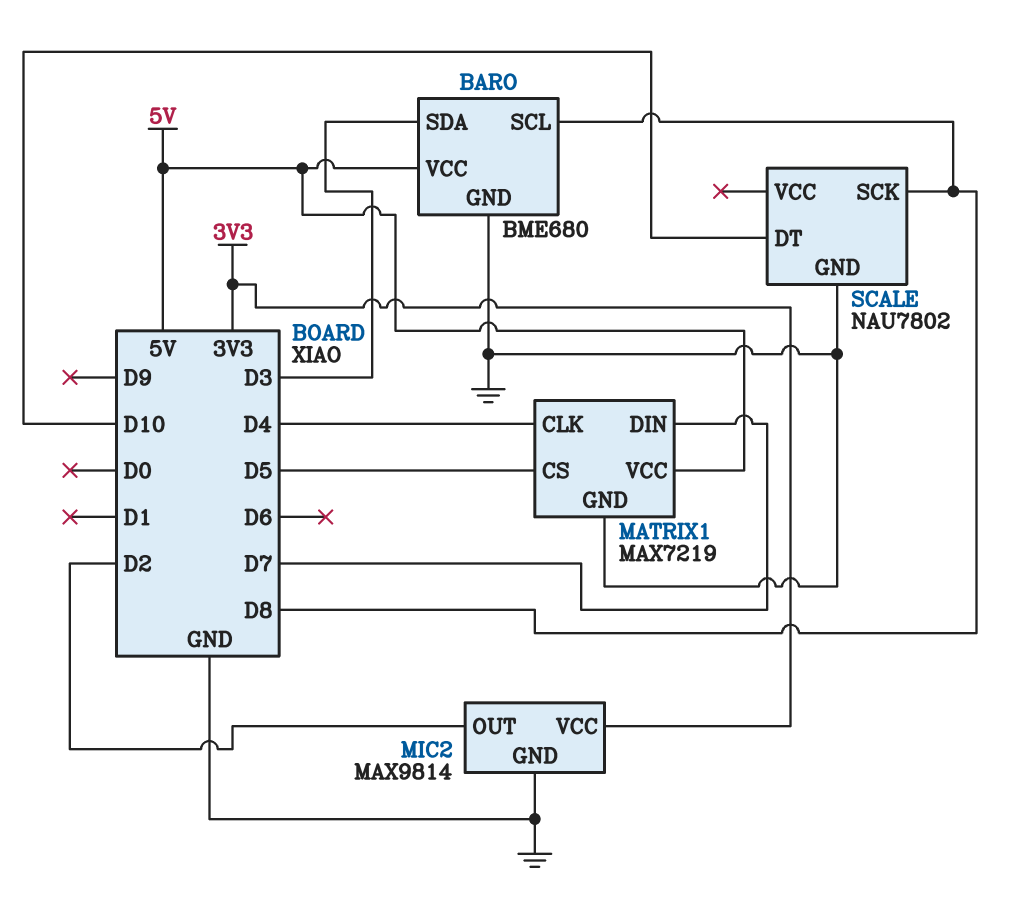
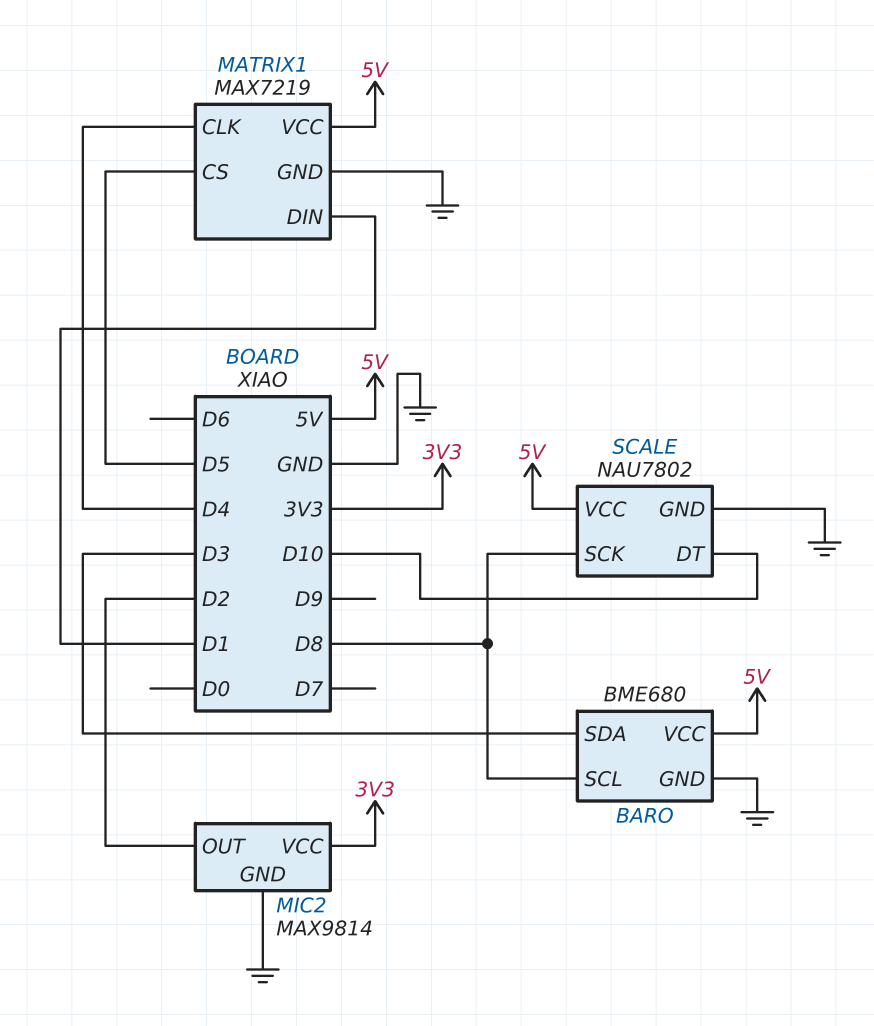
MATRIX1 pin DIN: D7 -> D1
SCALE pin VCC: none -> 5V

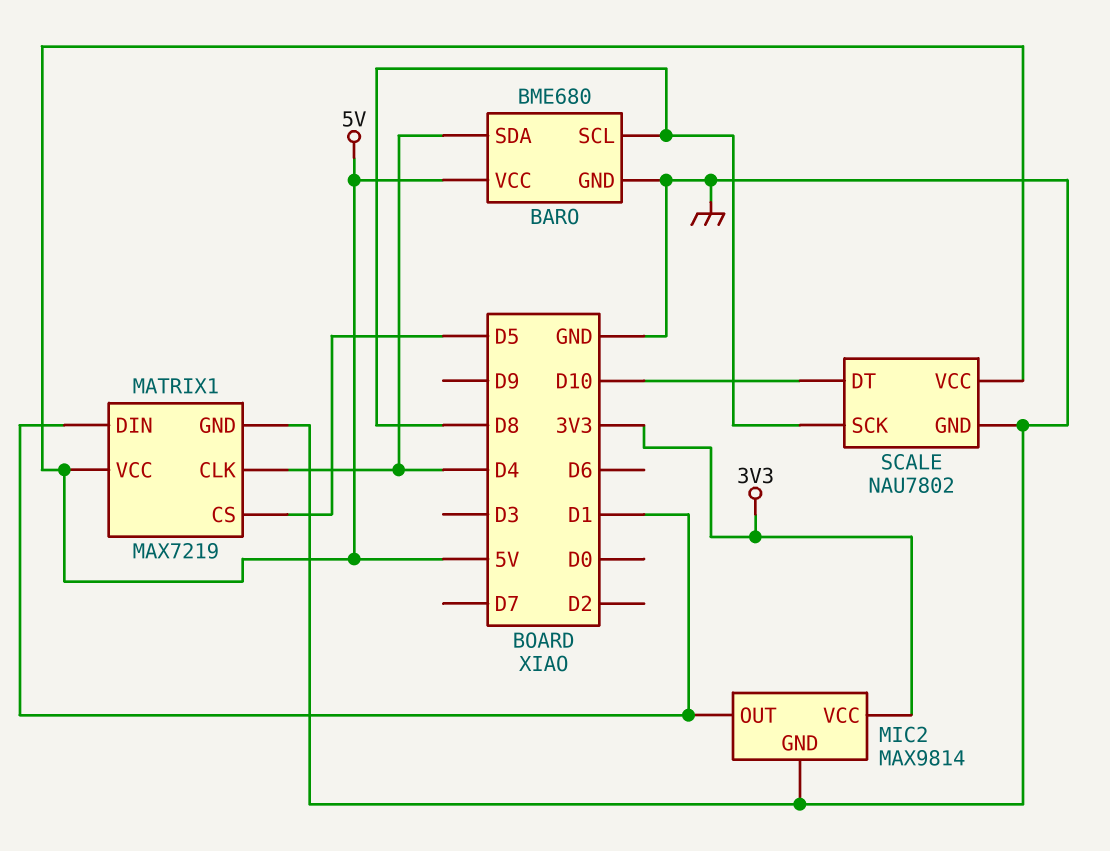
BARO pin SDA: D3 -> D4
MIC2 pin OUT: D2 -> D1

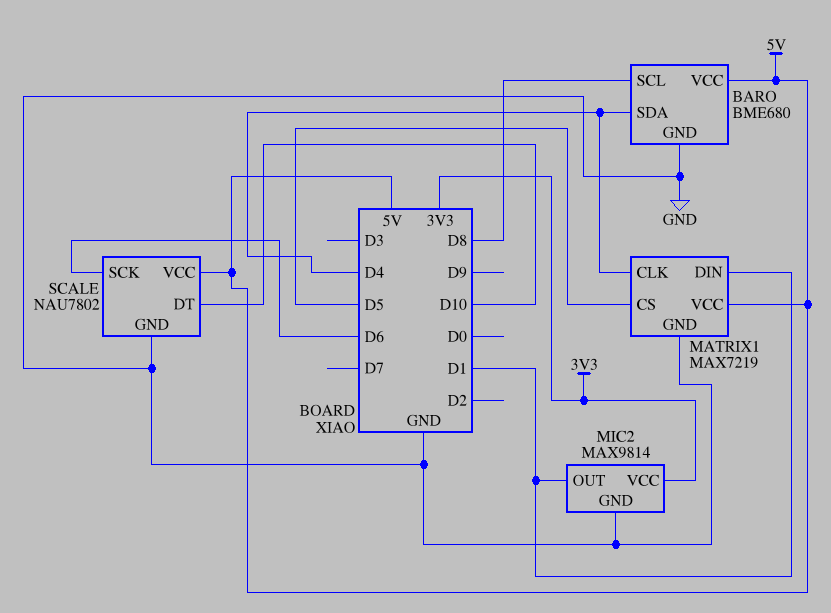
SCALE pin SCK: D8 -> D6

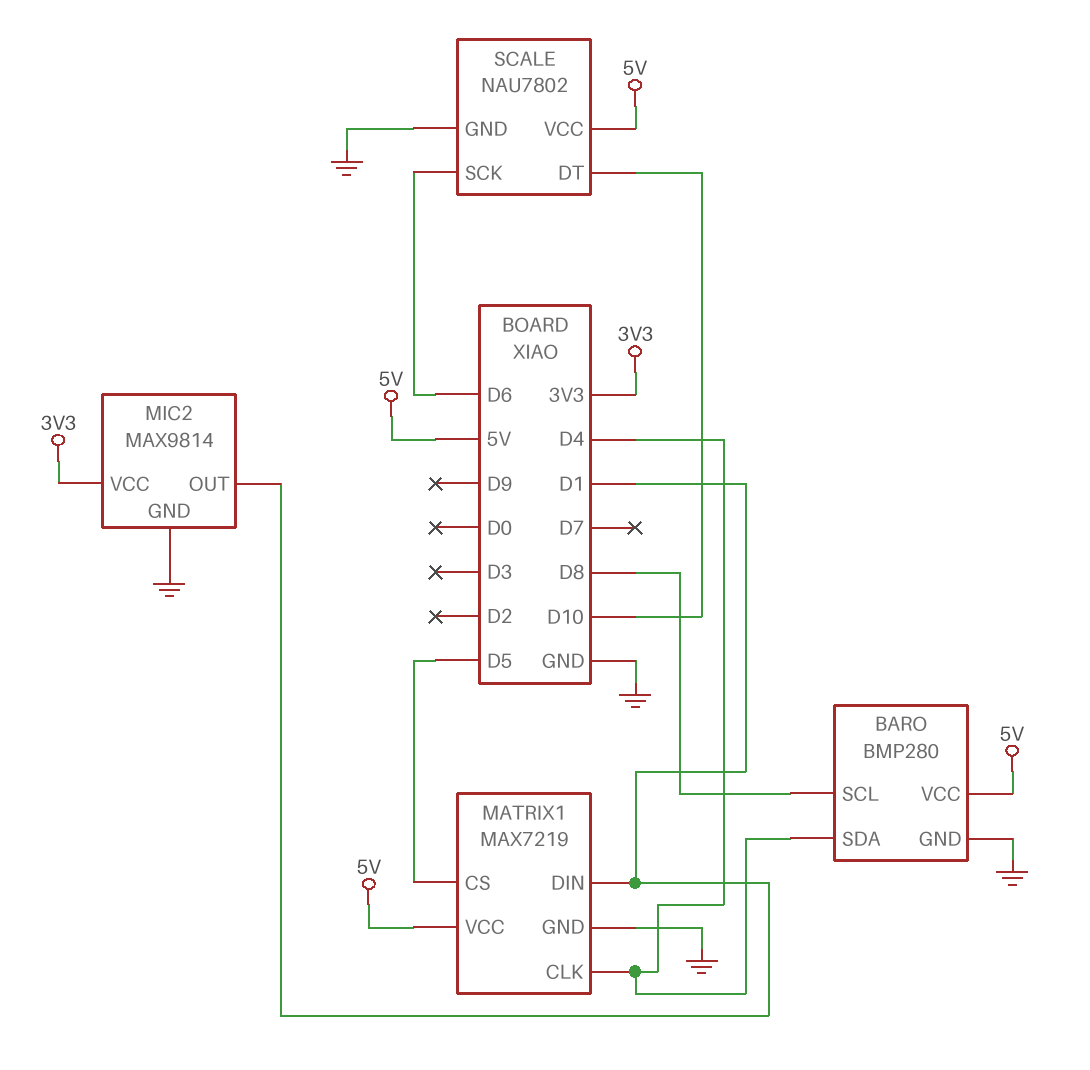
BARO: BME680 -> BMP280

